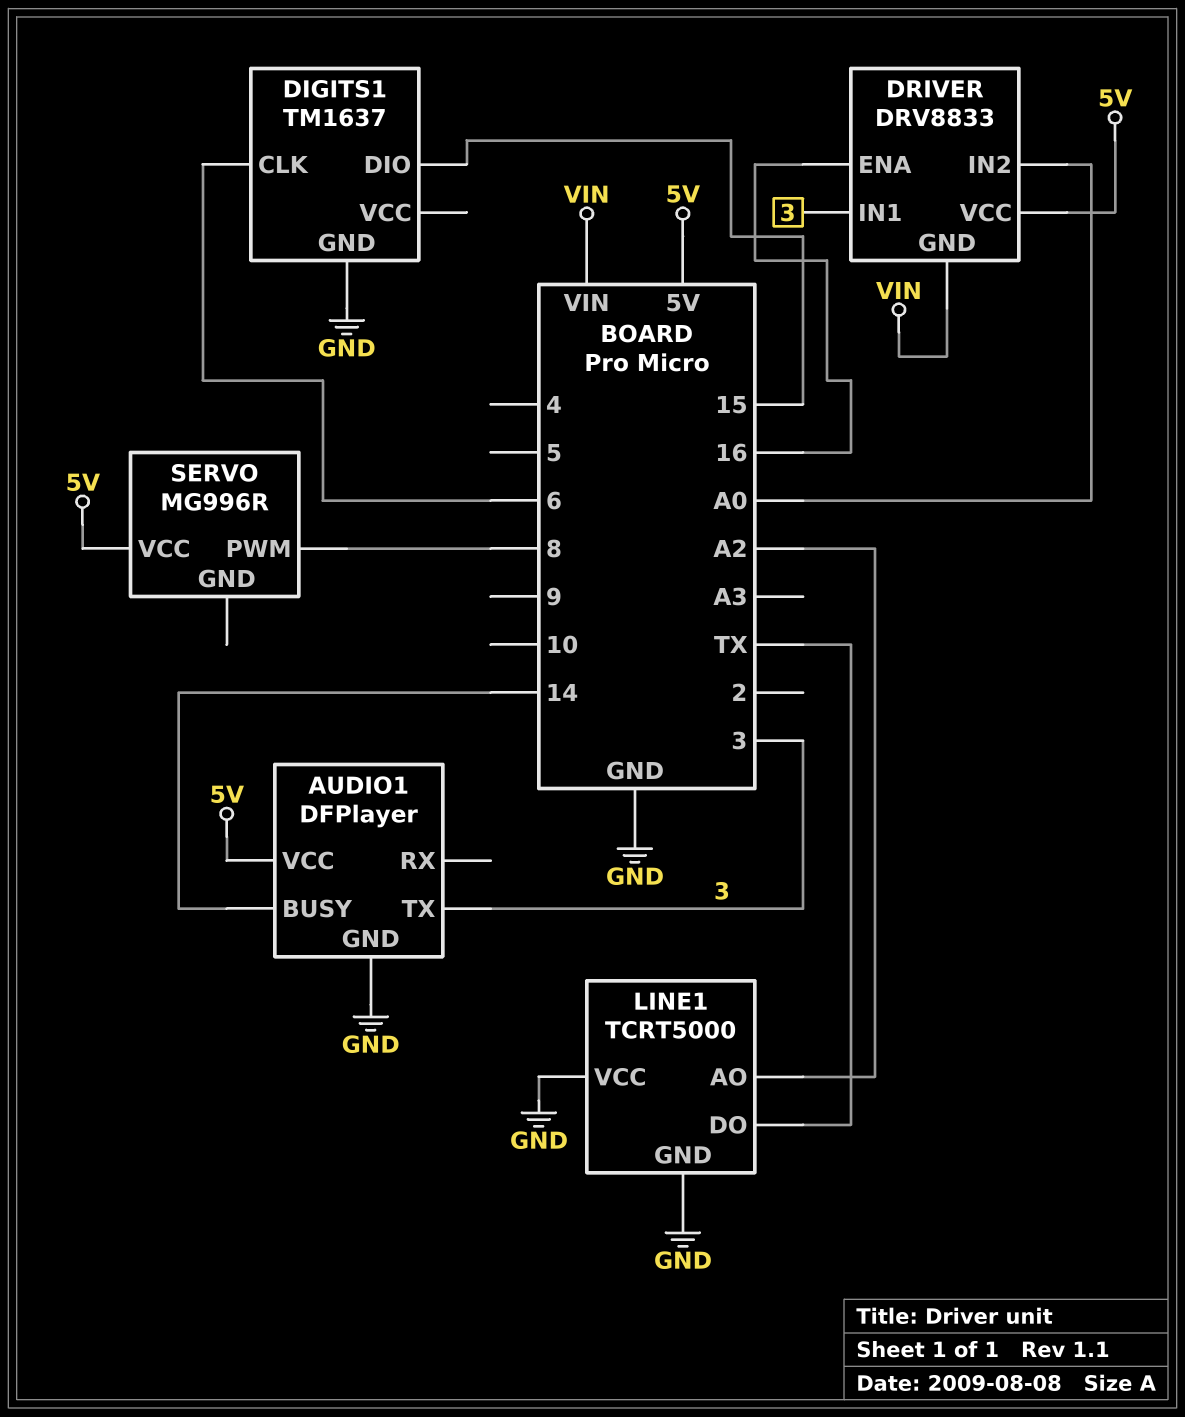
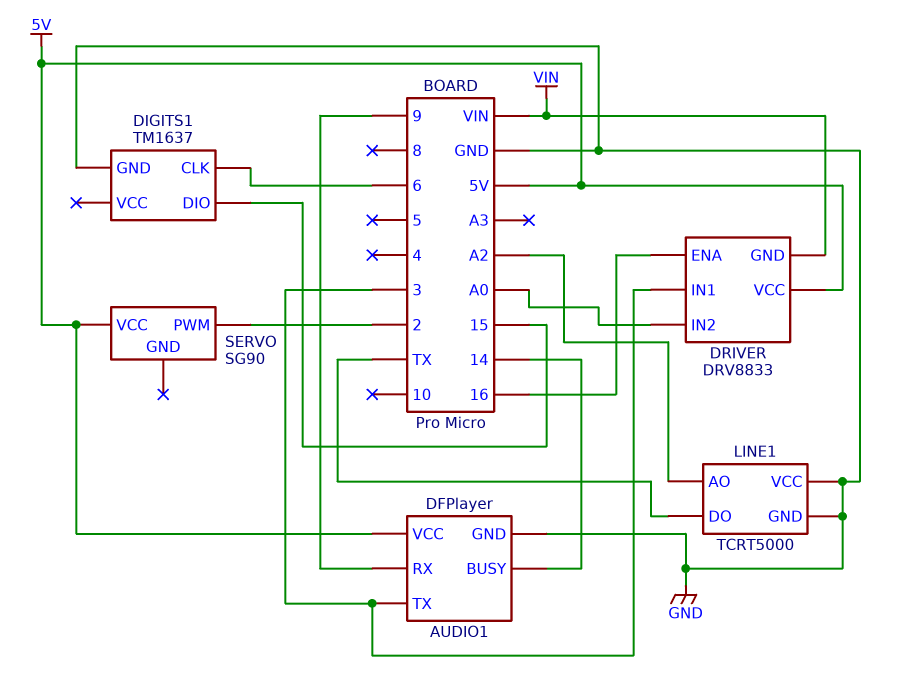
AUDIO1 pin RX: none -> 9
SERVO: MG996R -> SG90
SERVO pin PWM: 8 -> 2

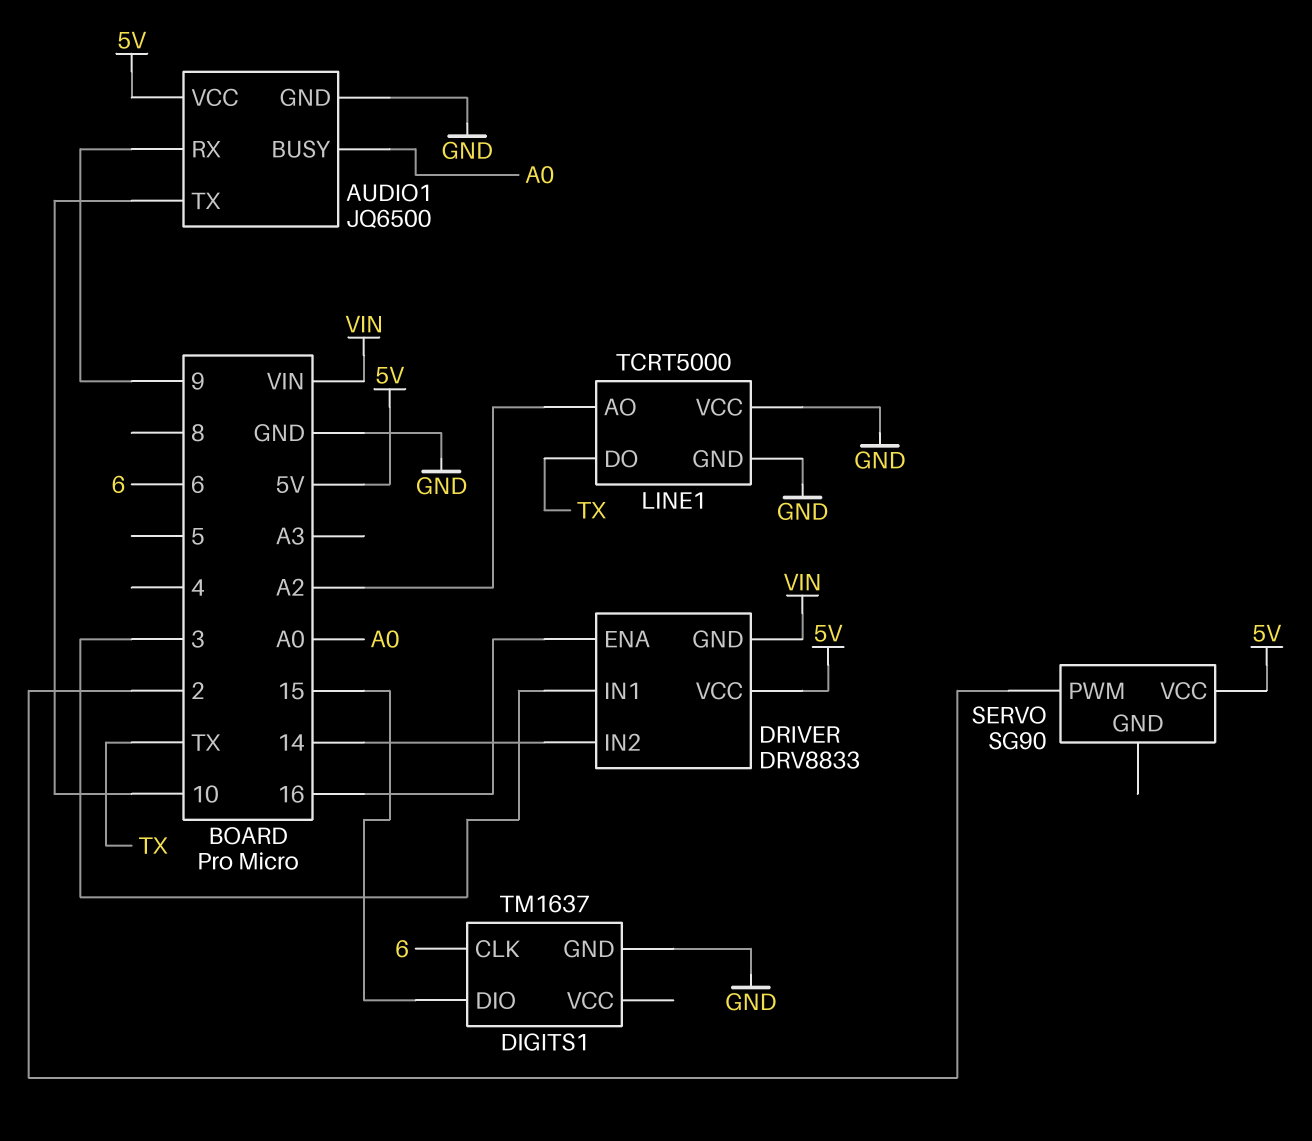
AUDIO1: DFPlayer -> JQ6500
AUDIO1 pin BUSY: 14 -> A0
AUDIO1 pin TX: 3 -> 10
DRIVER pin IN2: A0 -> 14

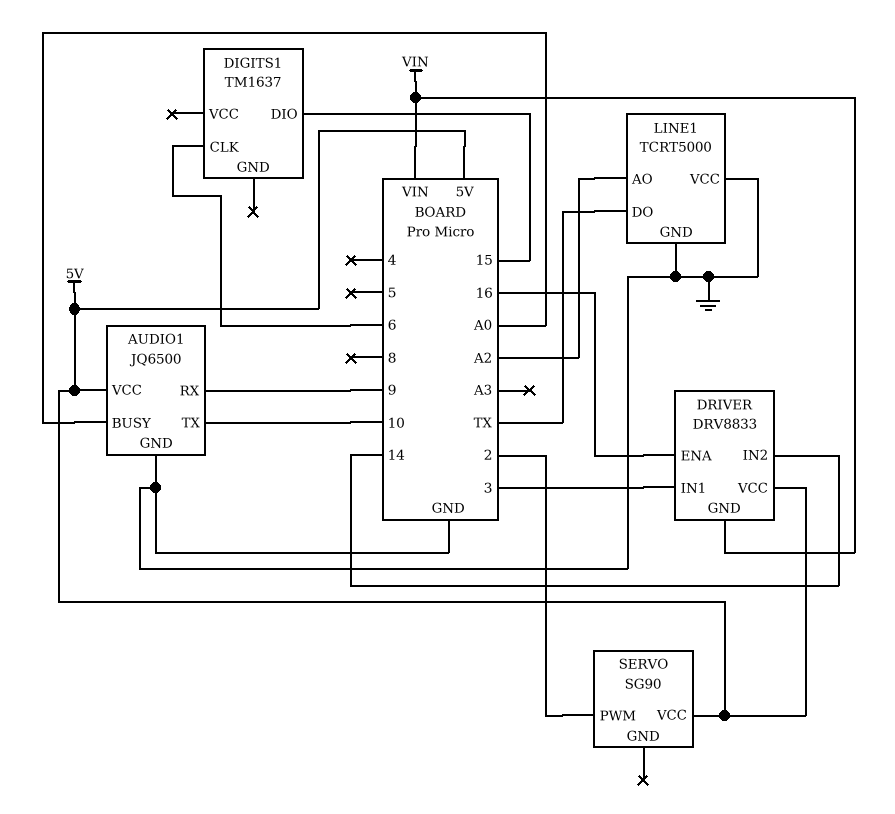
DIGITS1 pin GND: GND -> none

